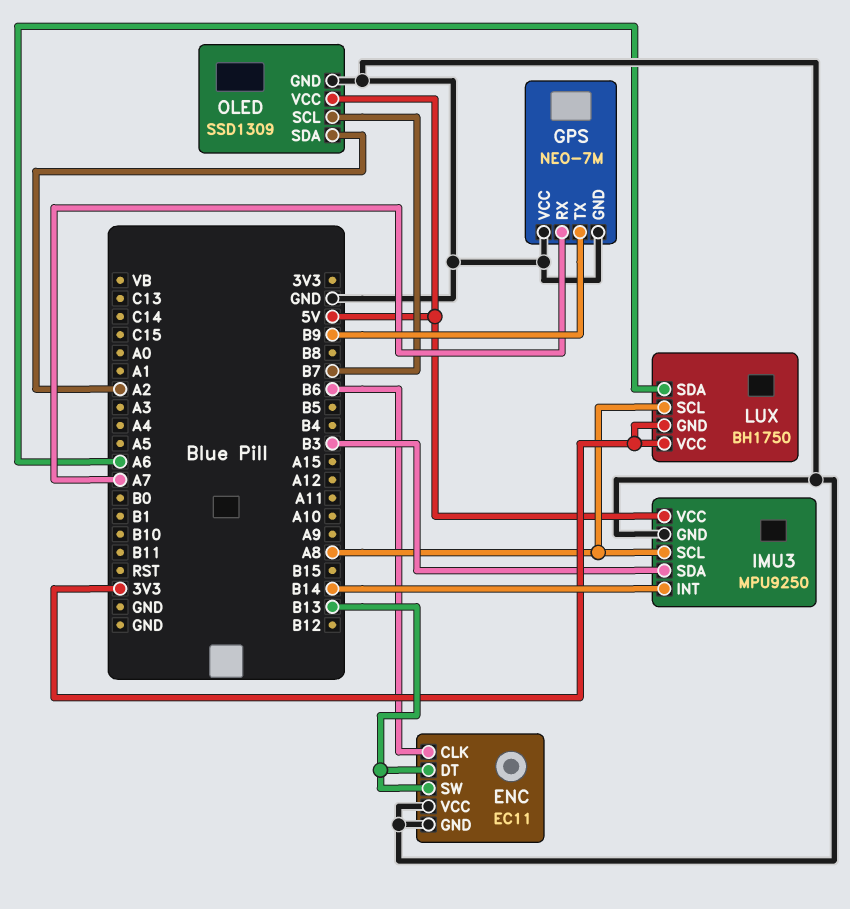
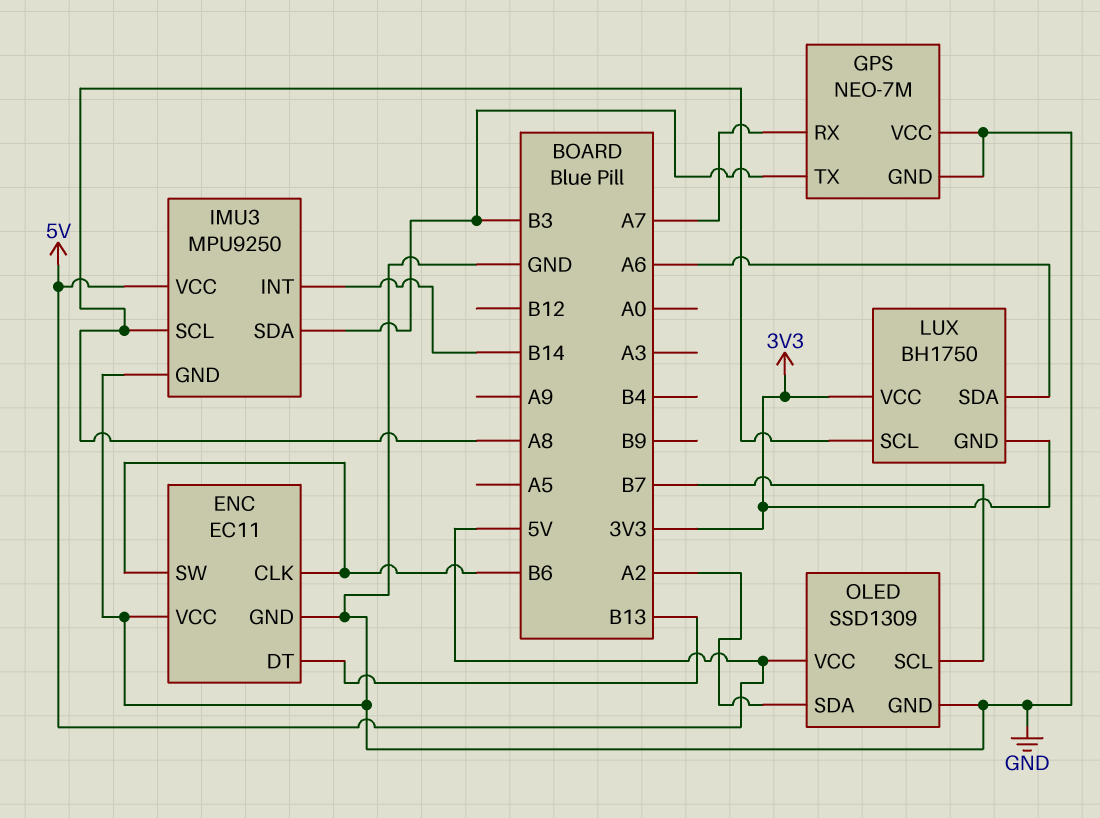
ENC pin SW: B13 -> B6
GPS pin TX: B9 -> B3

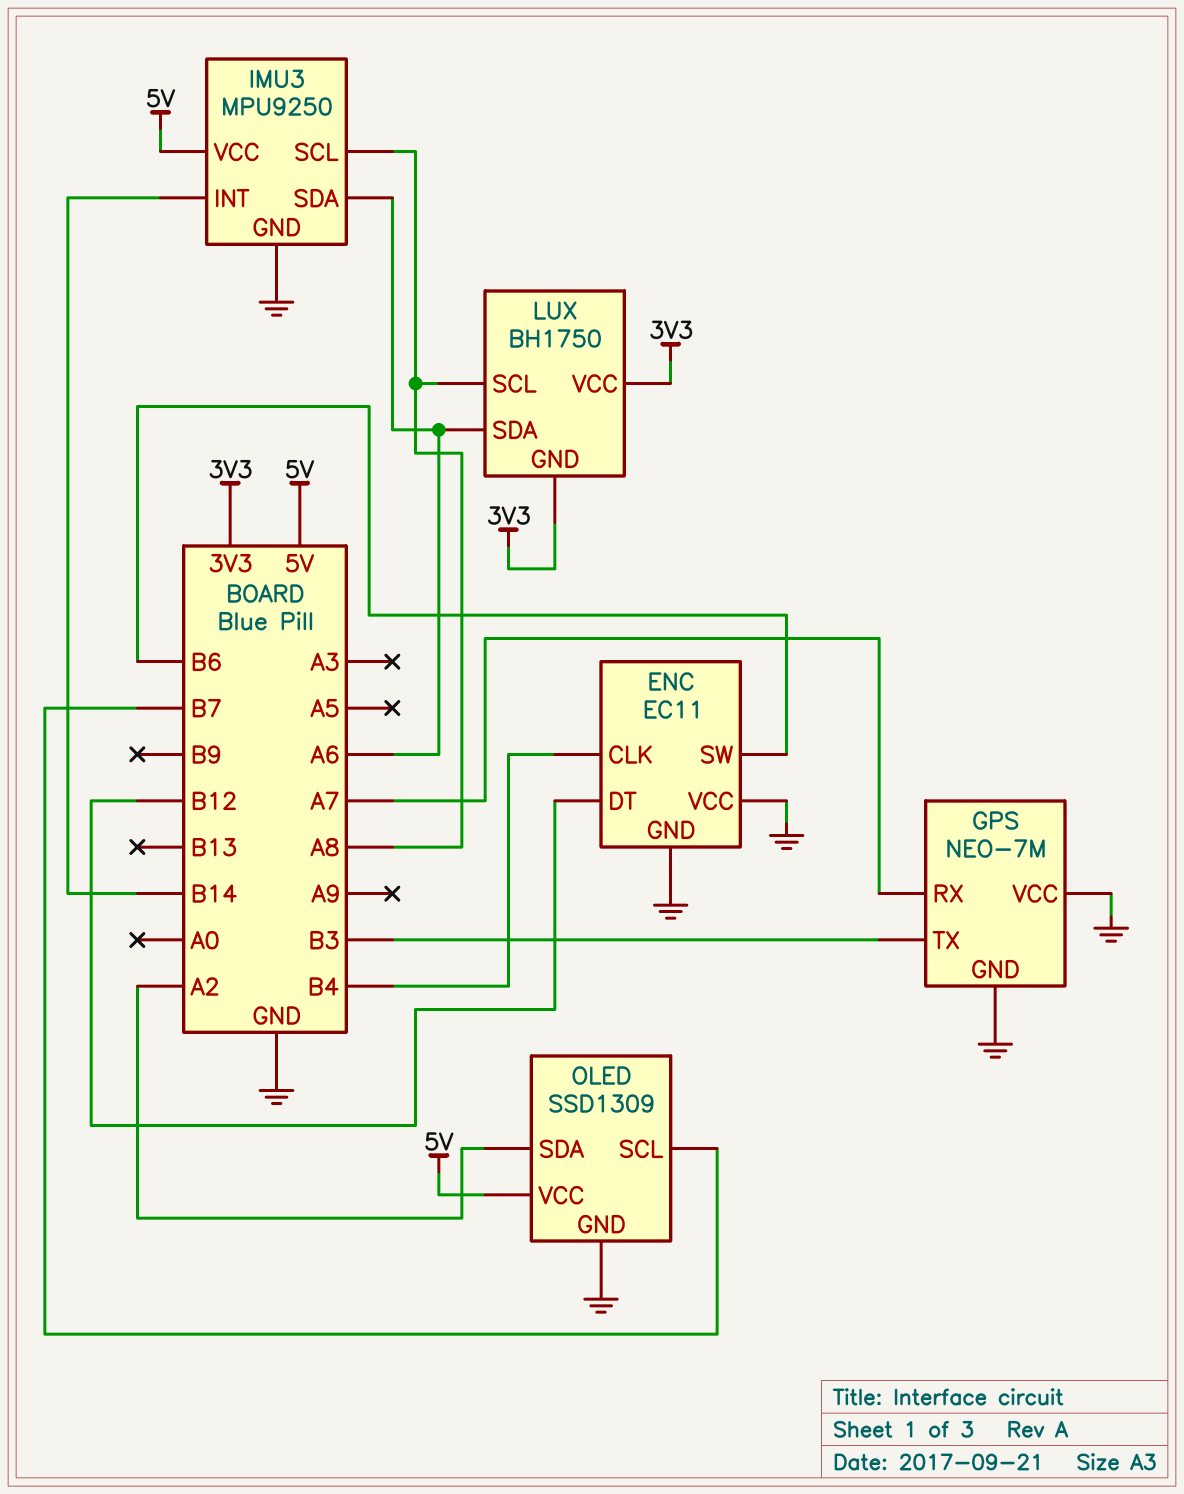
ENC pin CLK: B6 -> B4
ENC pin DT: B13 -> B12
IMU3 pin SDA: B3 -> A6

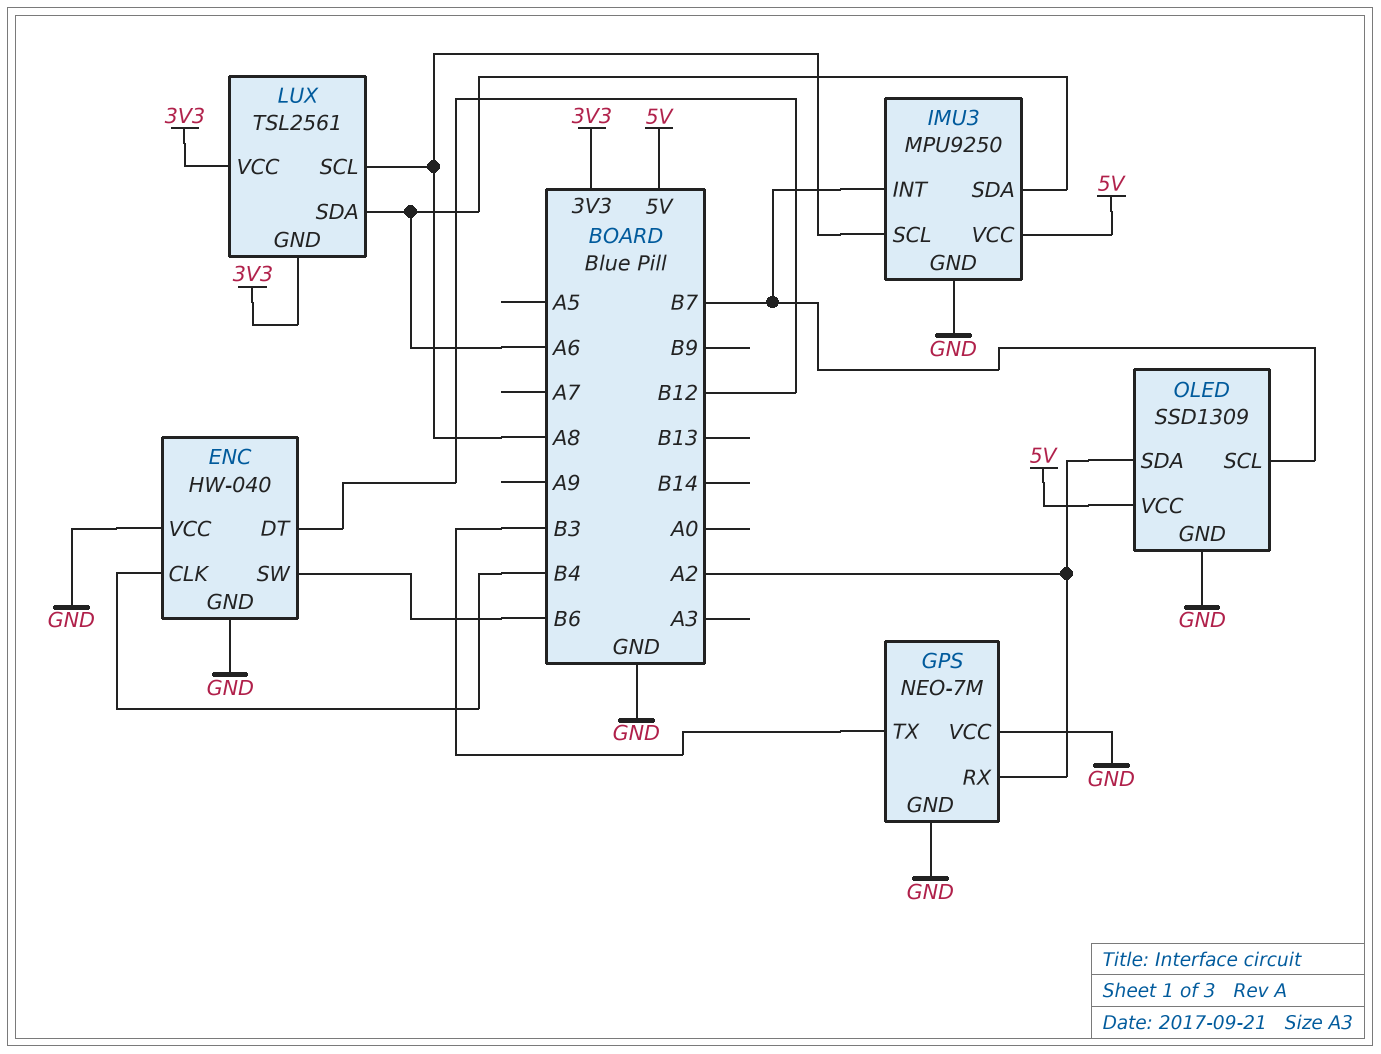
ENC: EC11 -> HW-040
GPS pin RX: A7 -> A2
IMU3 pin INT: B14 -> B7
LUX: BH1750 -> TSL2561

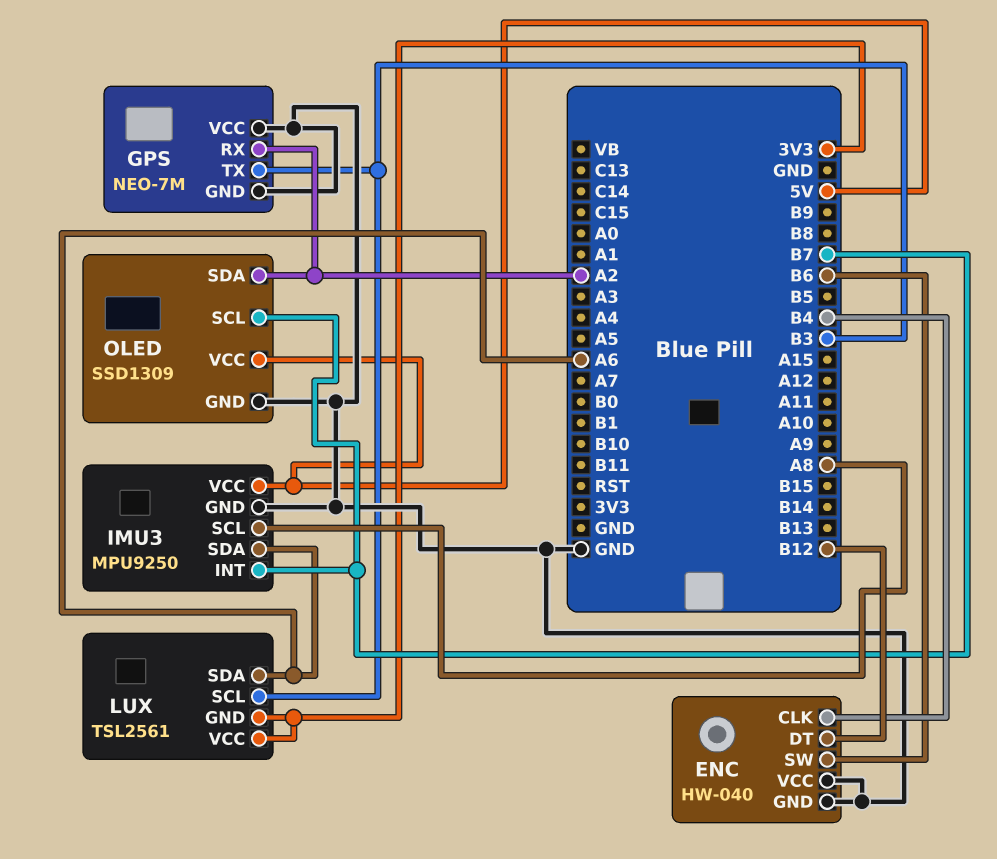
LUX pin SCL: A8 -> B3

